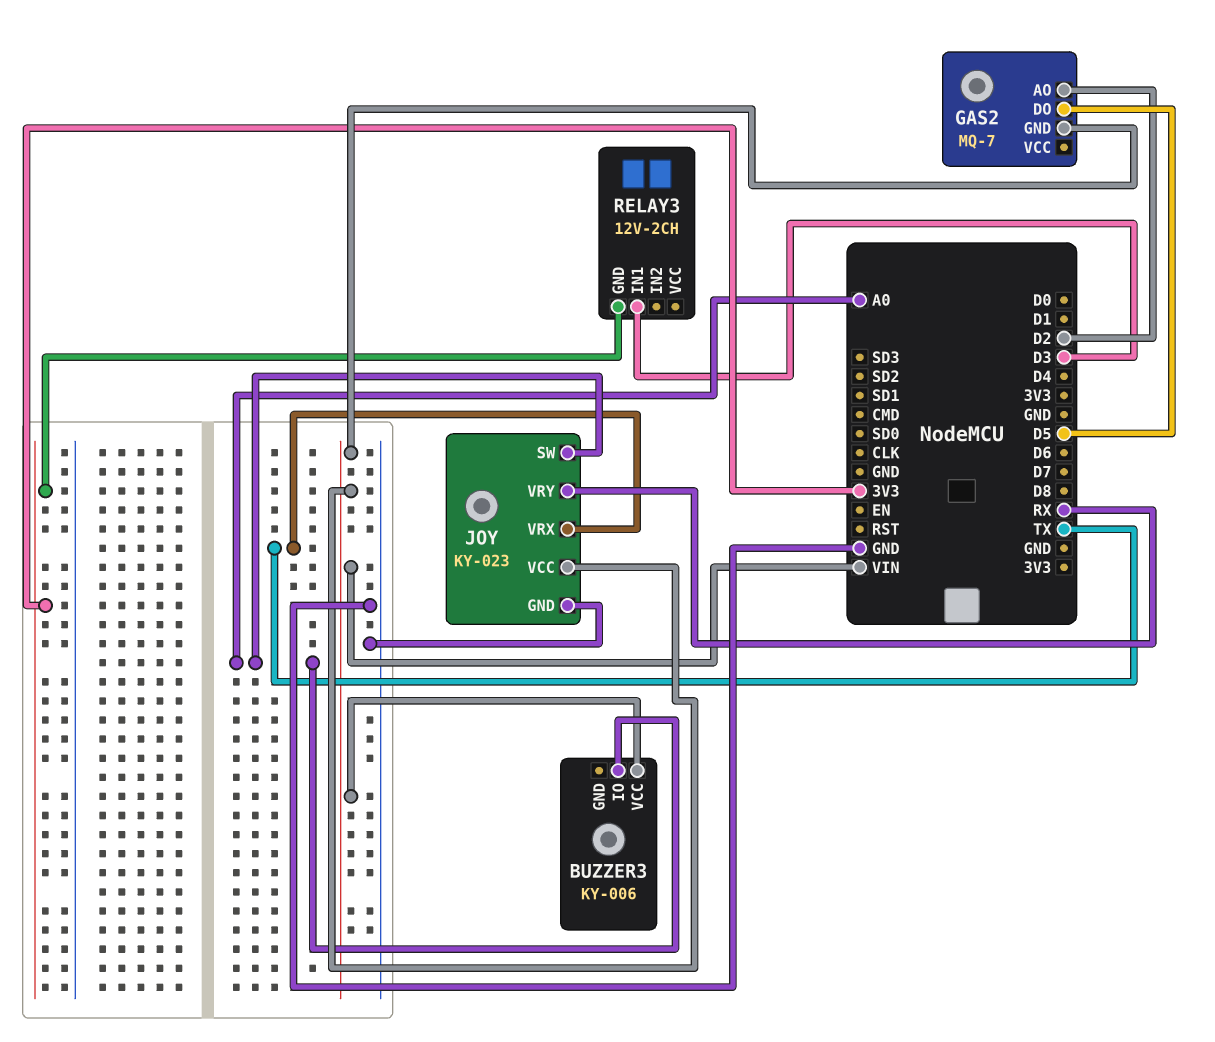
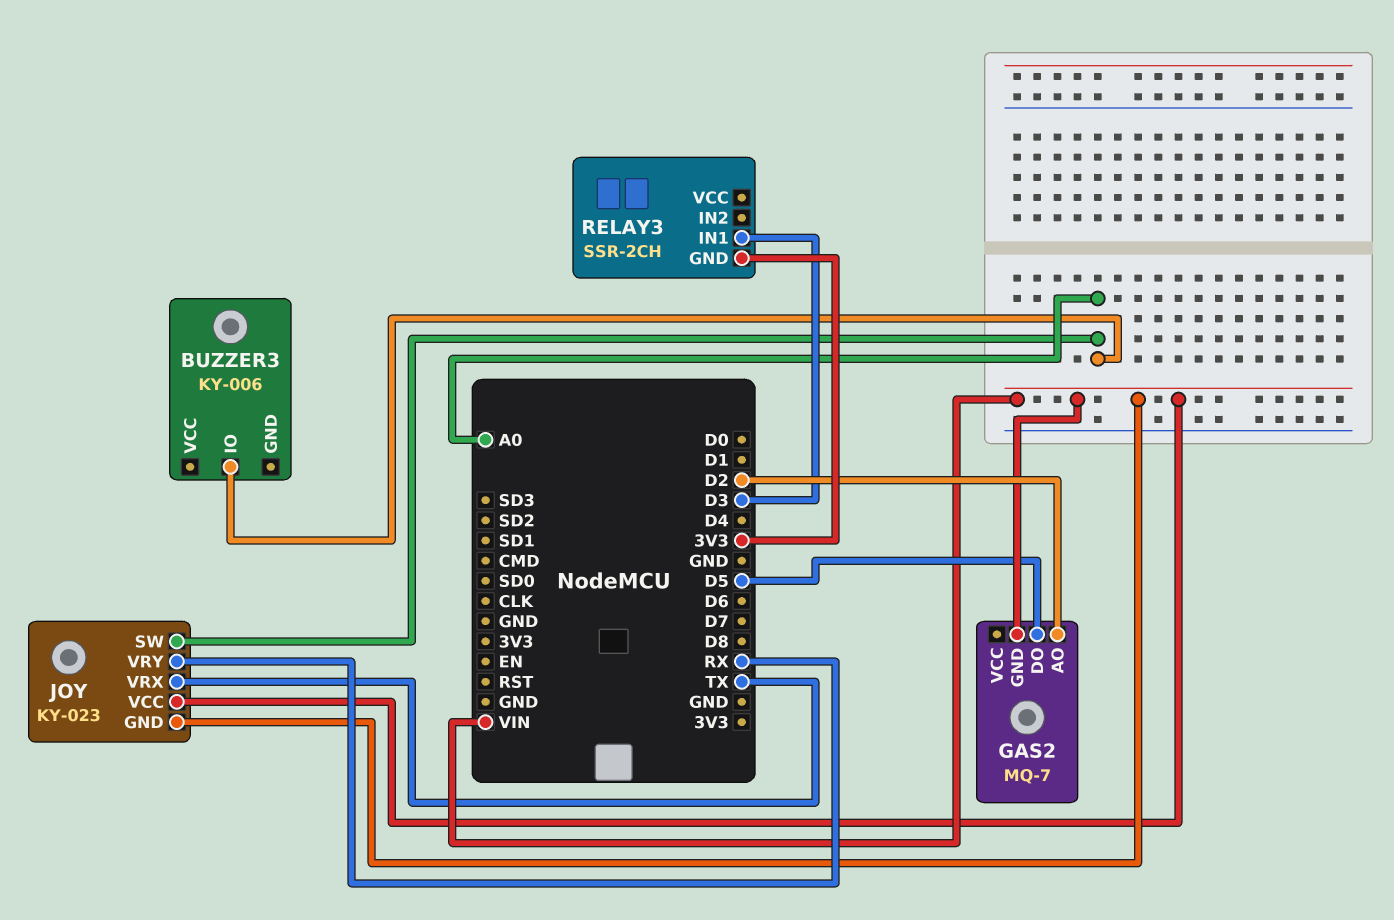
BUZZER3 pin VCC: VIN -> none
JOY pin GND: GND -> VIN
RELAY3: 12V-2CH -> SSR-2CH

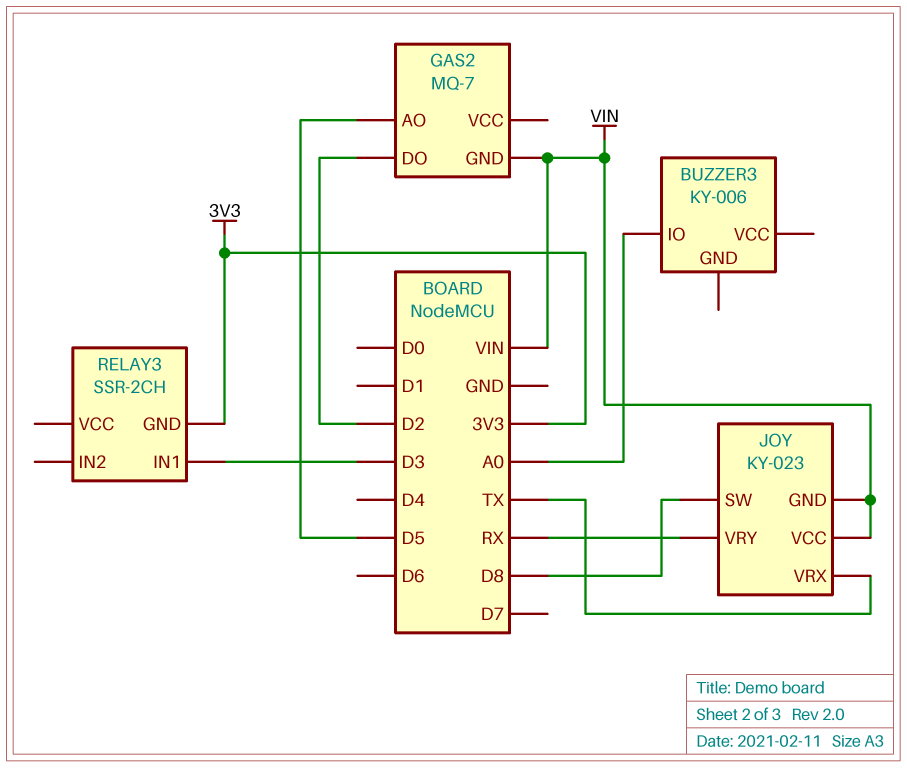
GAS2 pin AO: D2 -> D5
GAS2 pin DO: D5 -> D2
JOY pin SW: A0 -> D8

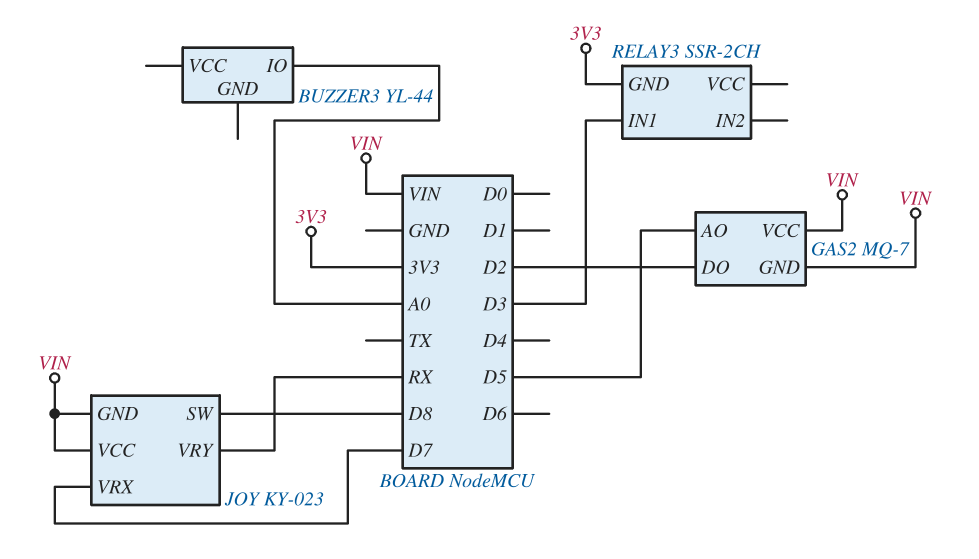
BUZZER3: KY-006 -> YL-44
GAS2 pin VCC: none -> VIN
JOY pin VRX: TX -> D7

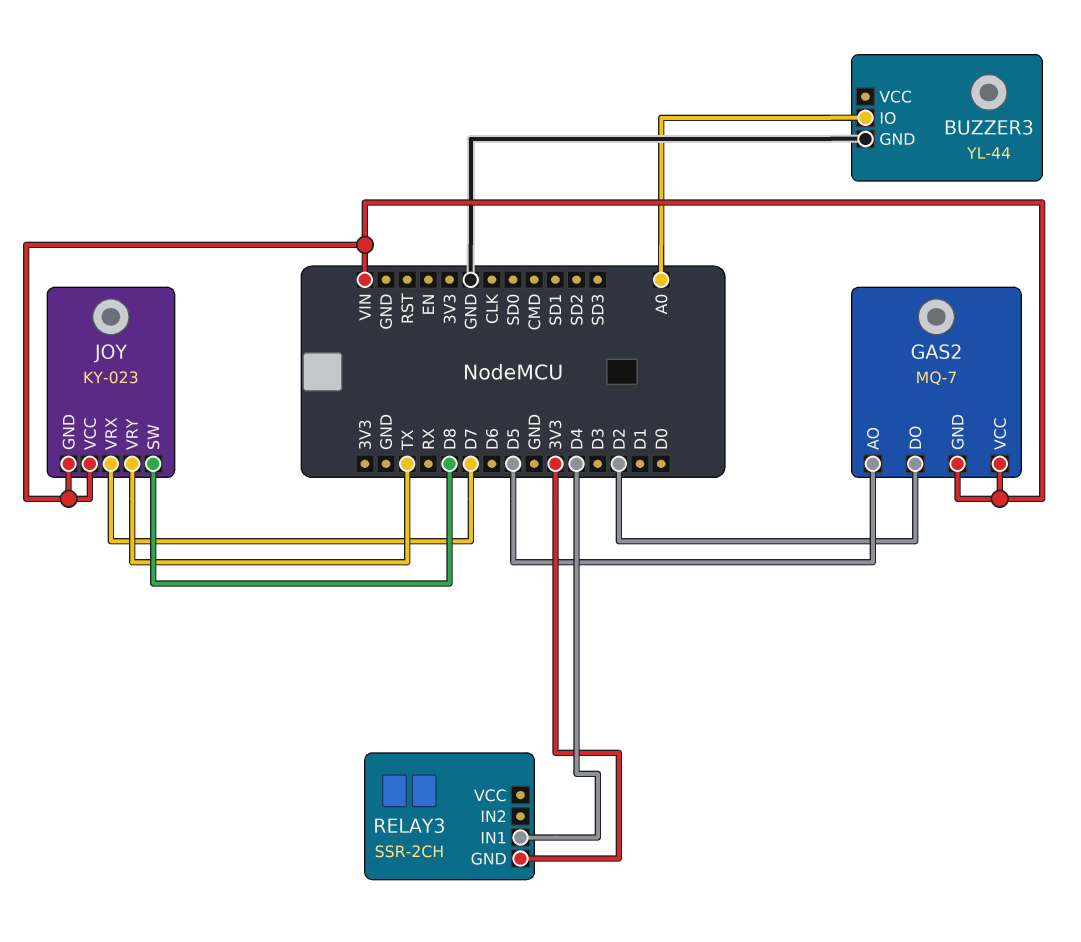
BUZZER3 pin GND: none -> GND
JOY pin VRY: RX -> TX
RELAY3 pin IN1: D3 -> D4

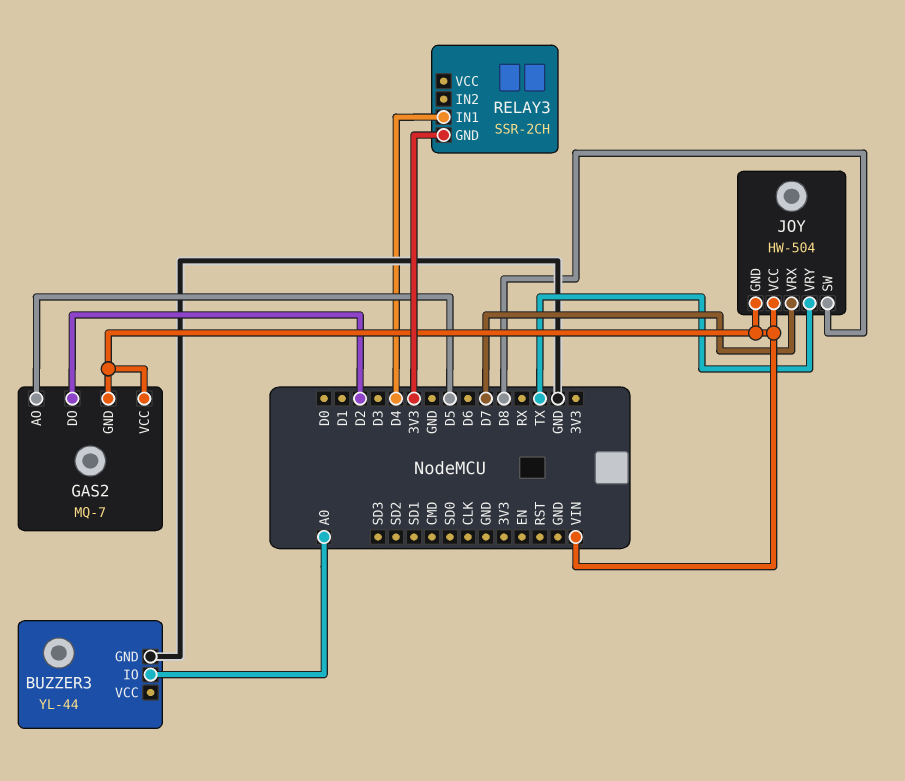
JOY: KY-023 -> HW-504

